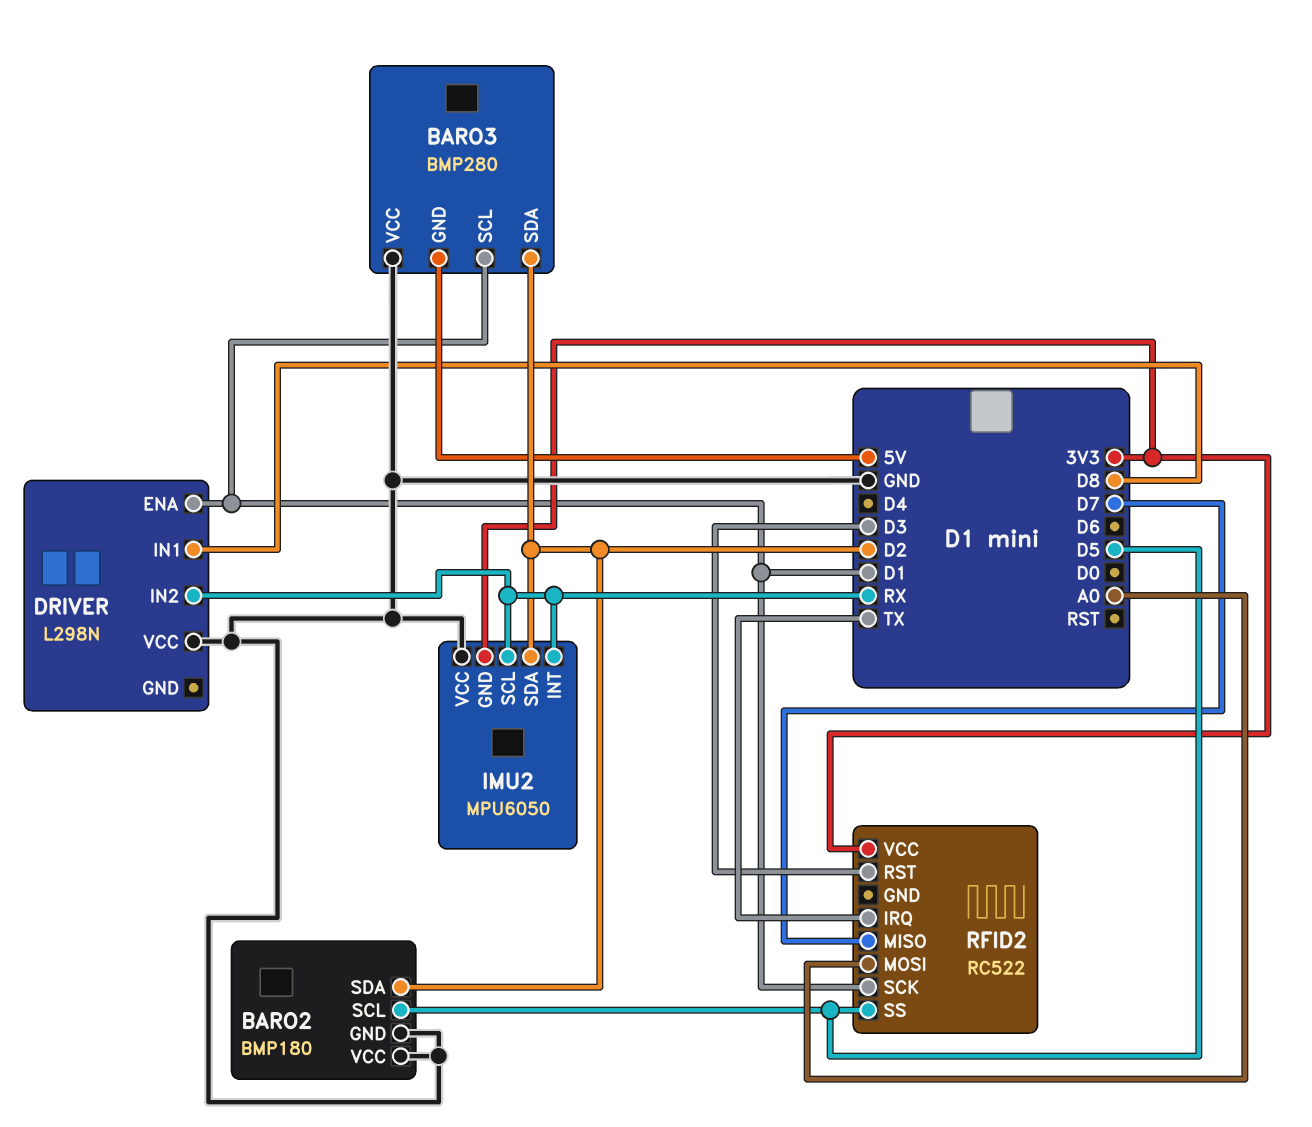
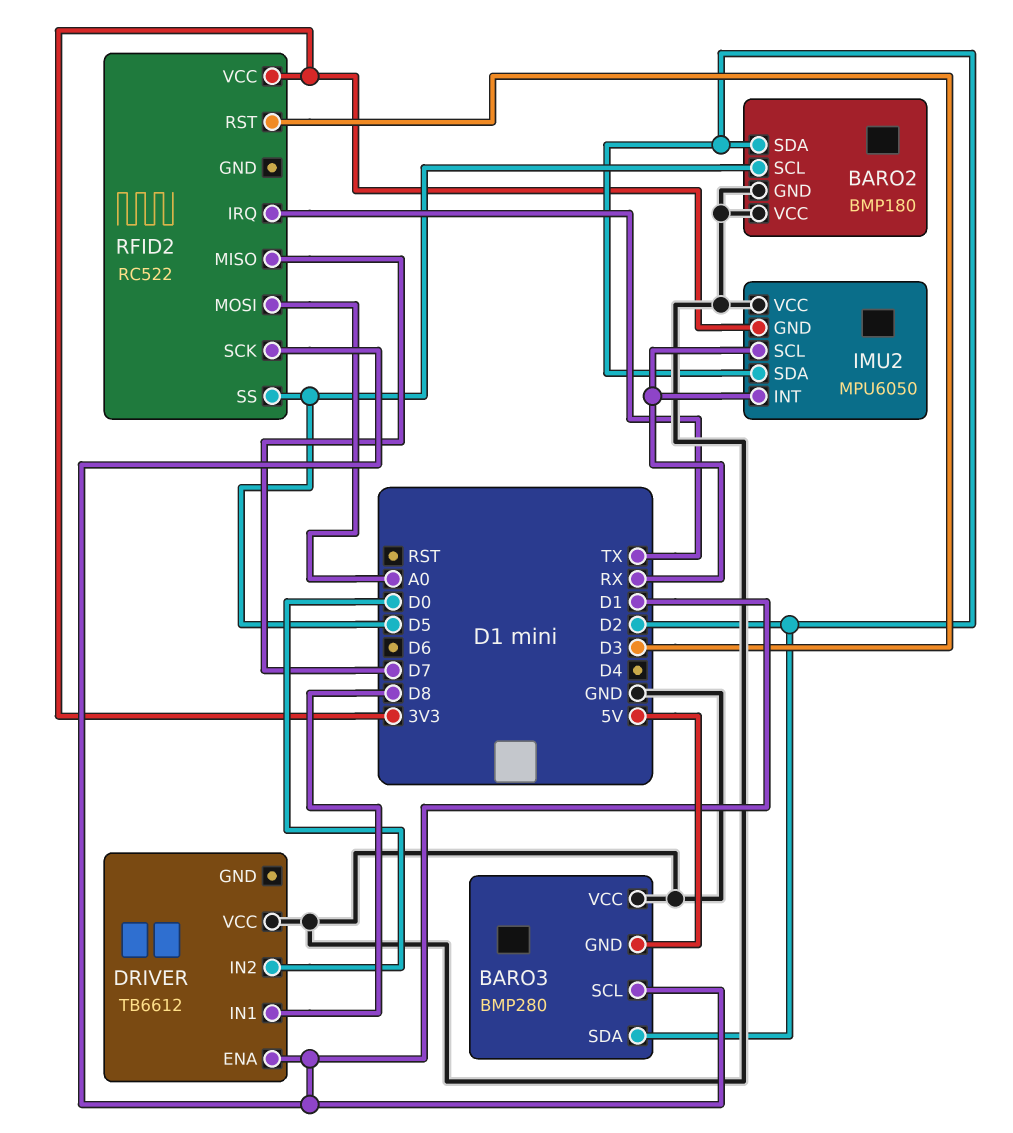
DRIVER: L298N -> TB6612
DRIVER pin IN2: RX -> D0

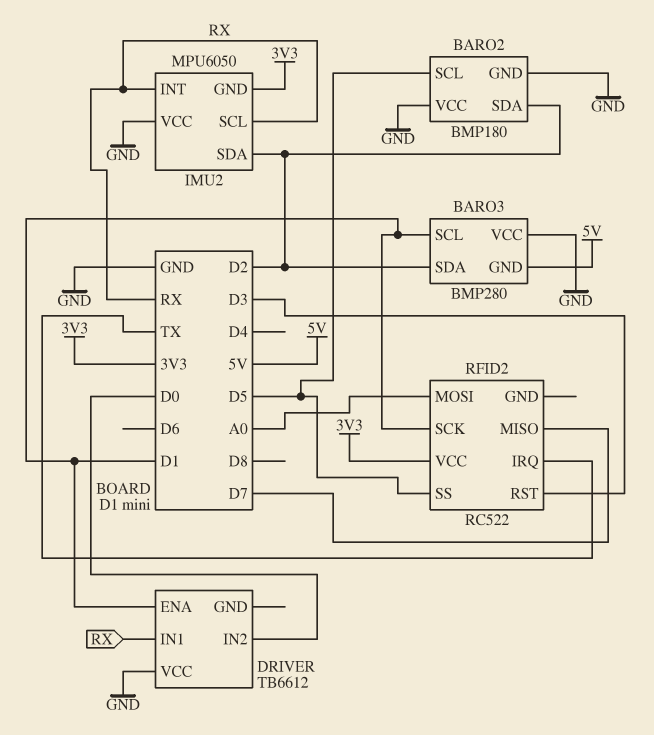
DRIVER pin IN1: D8 -> RX

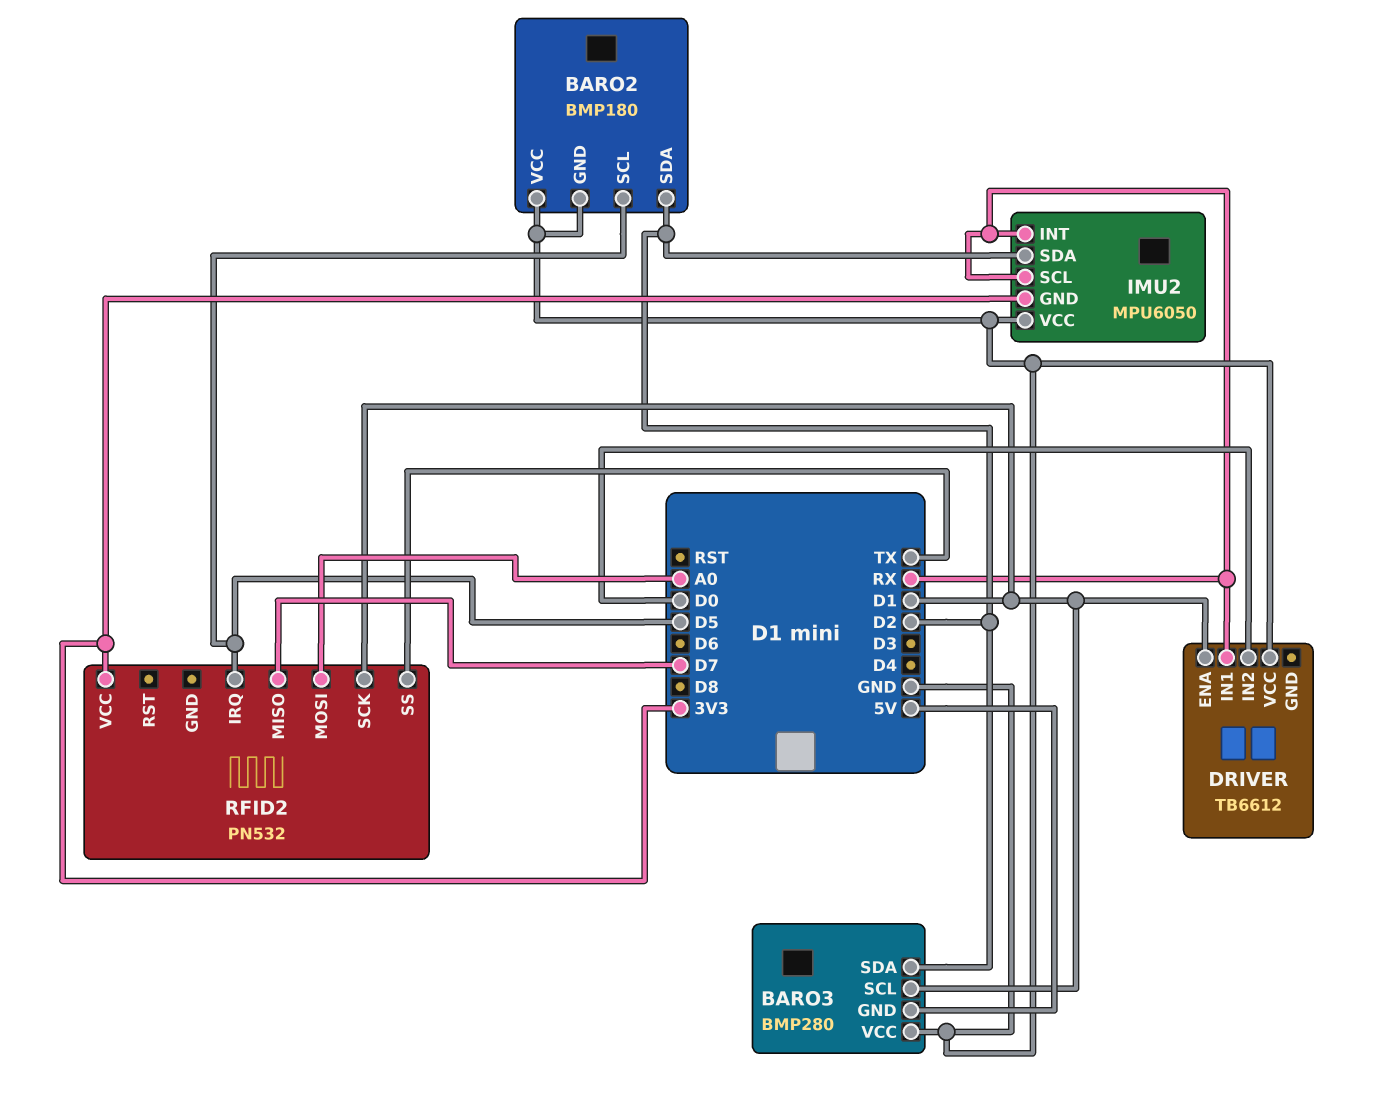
RFID2: RC522 -> PN532
RFID2 pin IRQ: TX -> D5
RFID2 pin RST: D3 -> none
RFID2 pin SS: D5 -> TX

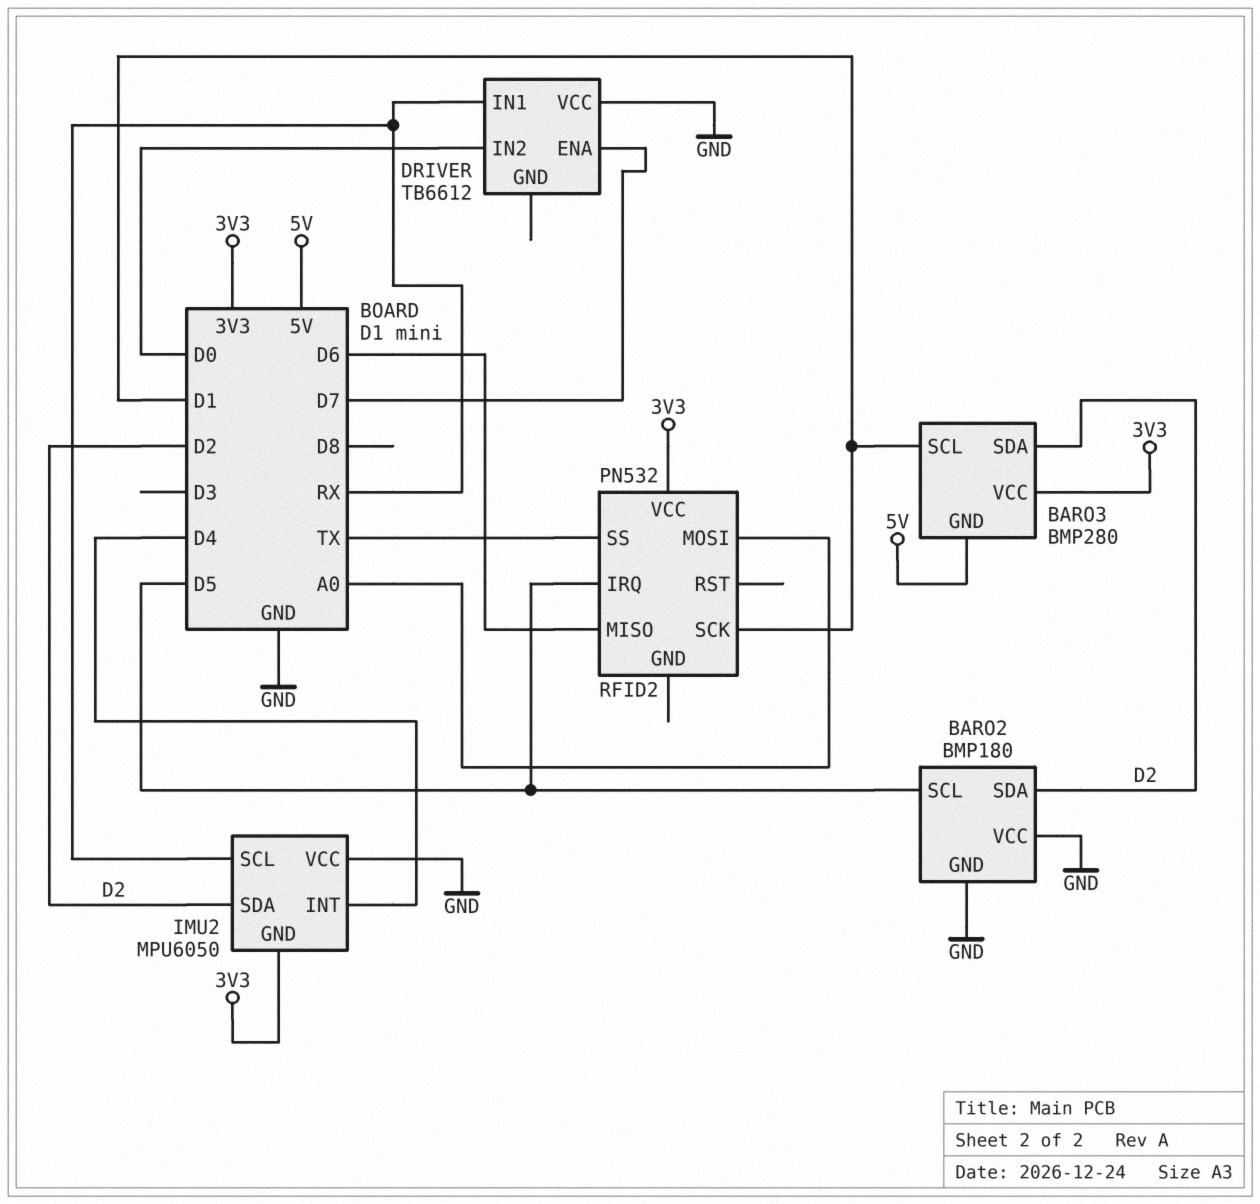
BARO3 pin VCC: GND -> 3V3
DRIVER pin ENA: D1 -> D7
IMU2 pin INT: RX -> D4
RFID2 pin MISO: D7 -> D6

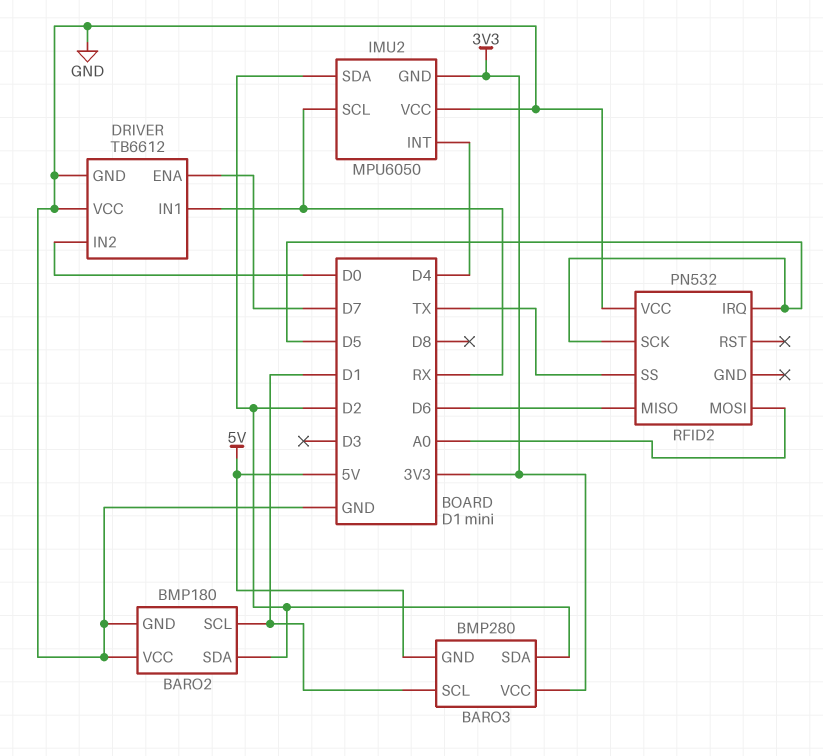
BARO2 pin SCL: D5 -> D1
DRIVER pin GND: none -> GND
RFID2 pin SCK: D1 -> D5
RFID2 pin VCC: 3V3 -> GND

